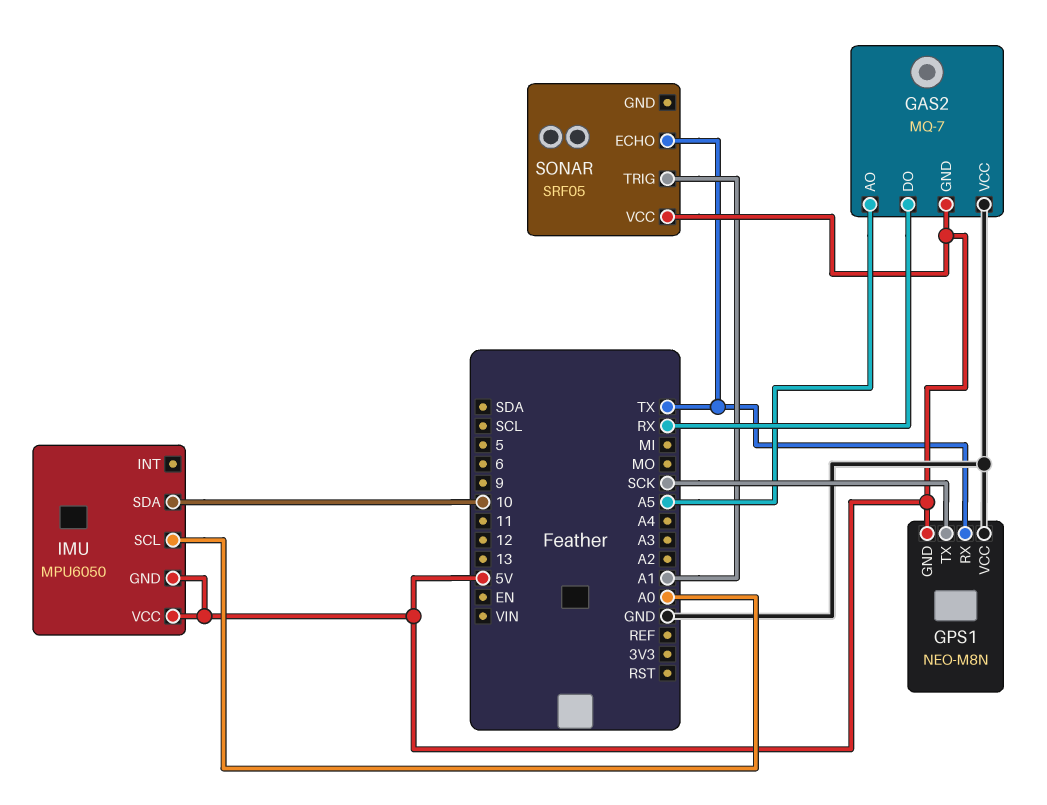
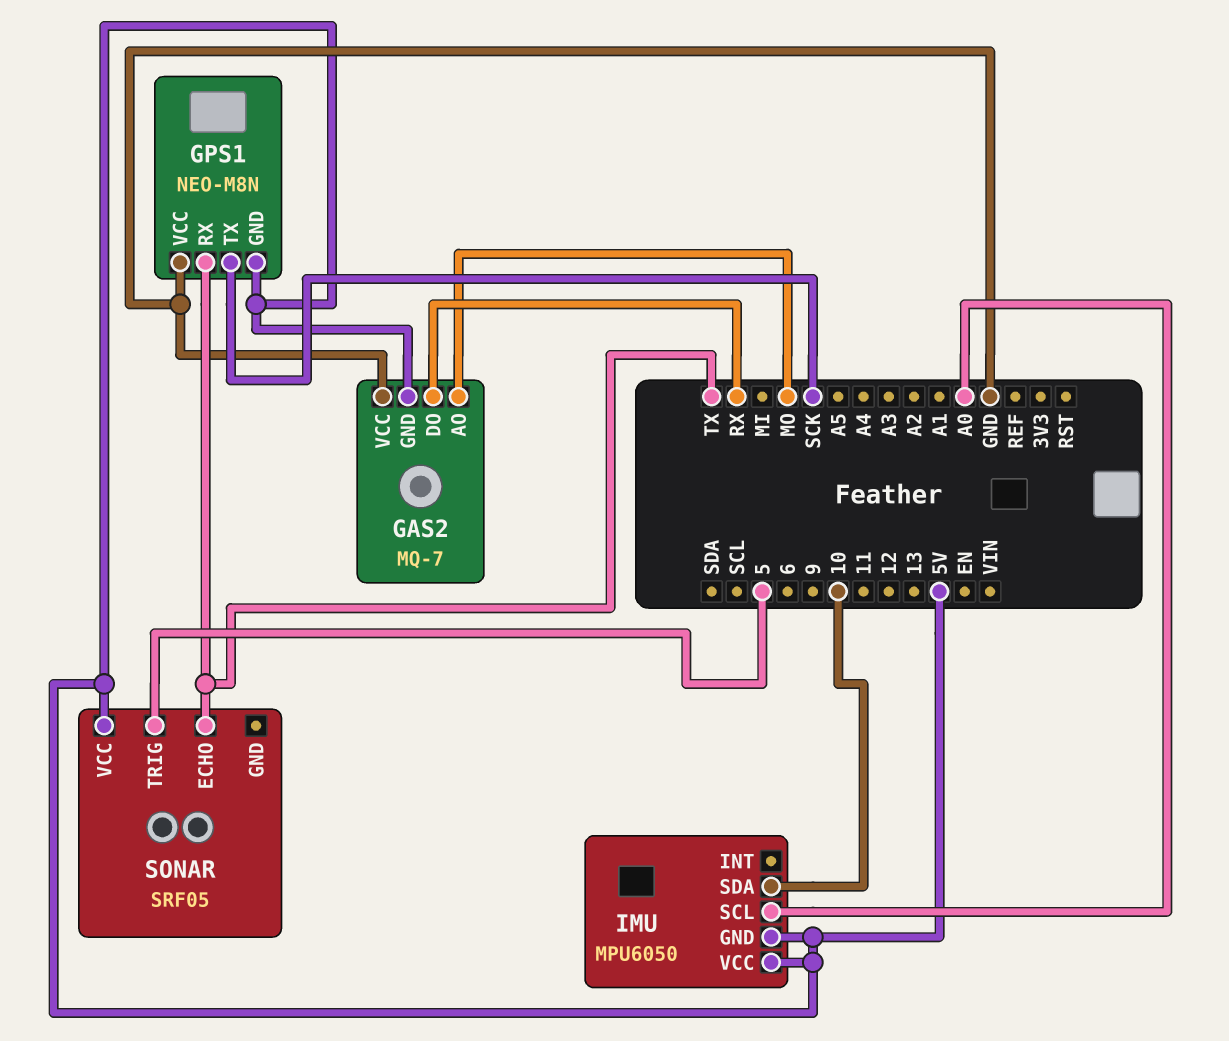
GAS2 pin AO: A5 -> MO
SONAR pin TRIG: A1 -> 5

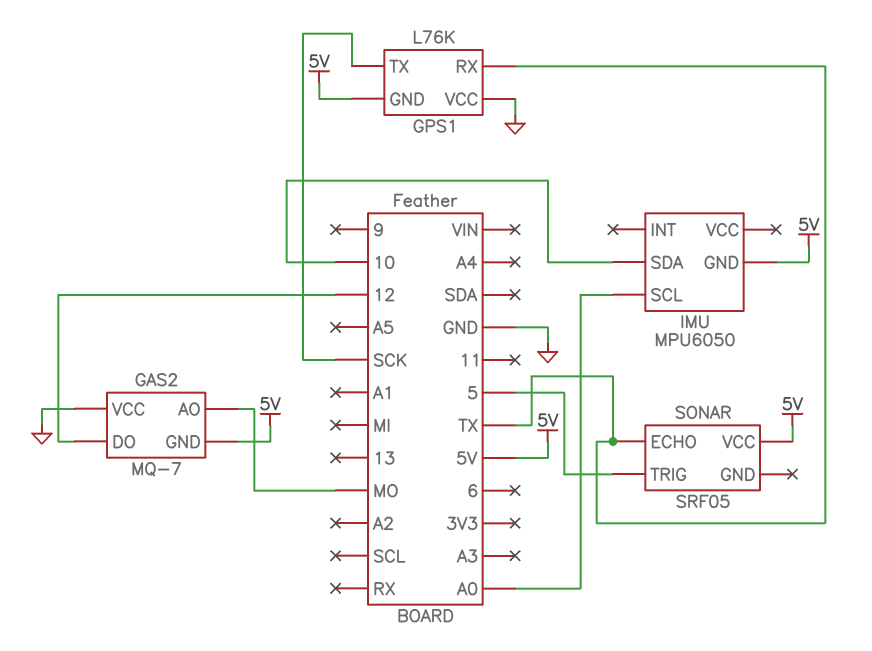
GAS2 pin DO: RX -> 12
GPS1: NEO-M8N -> L76K
IMU pin VCC: 5V -> none

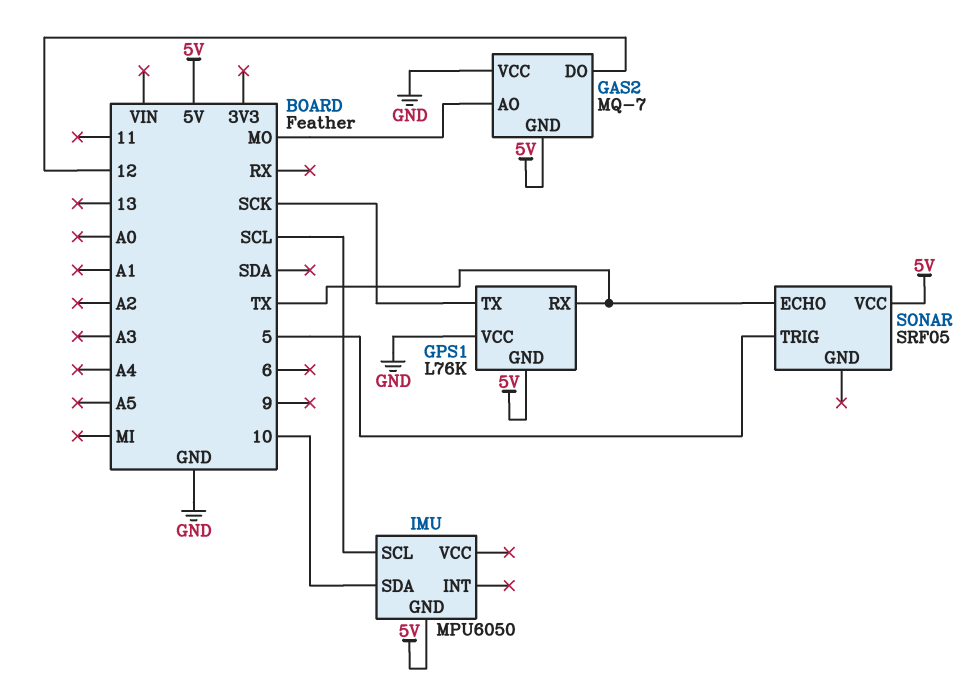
IMU pin SCL: A0 -> SCL

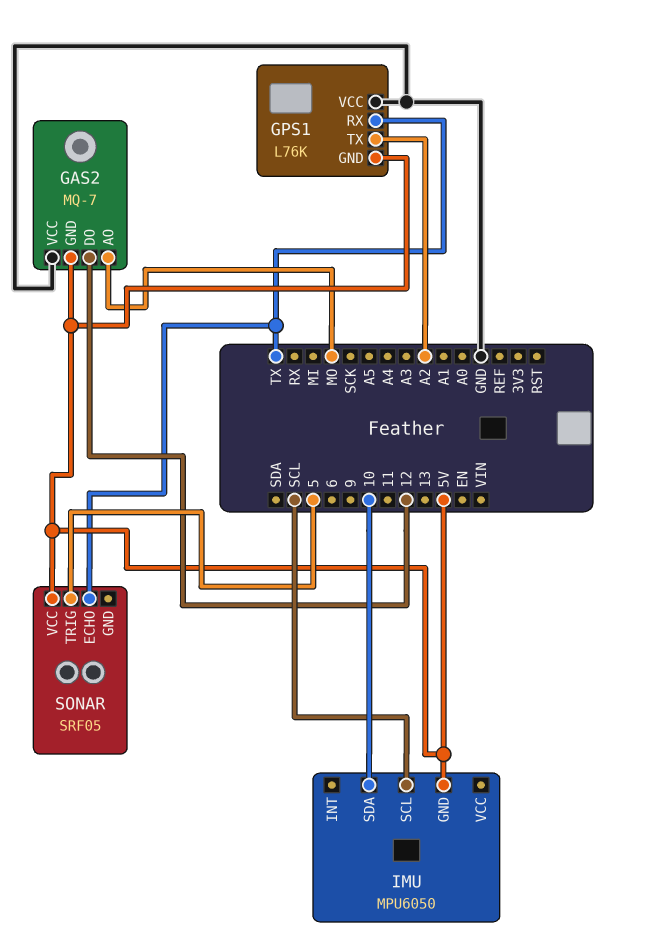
GPS1 pin TX: SCK -> A2

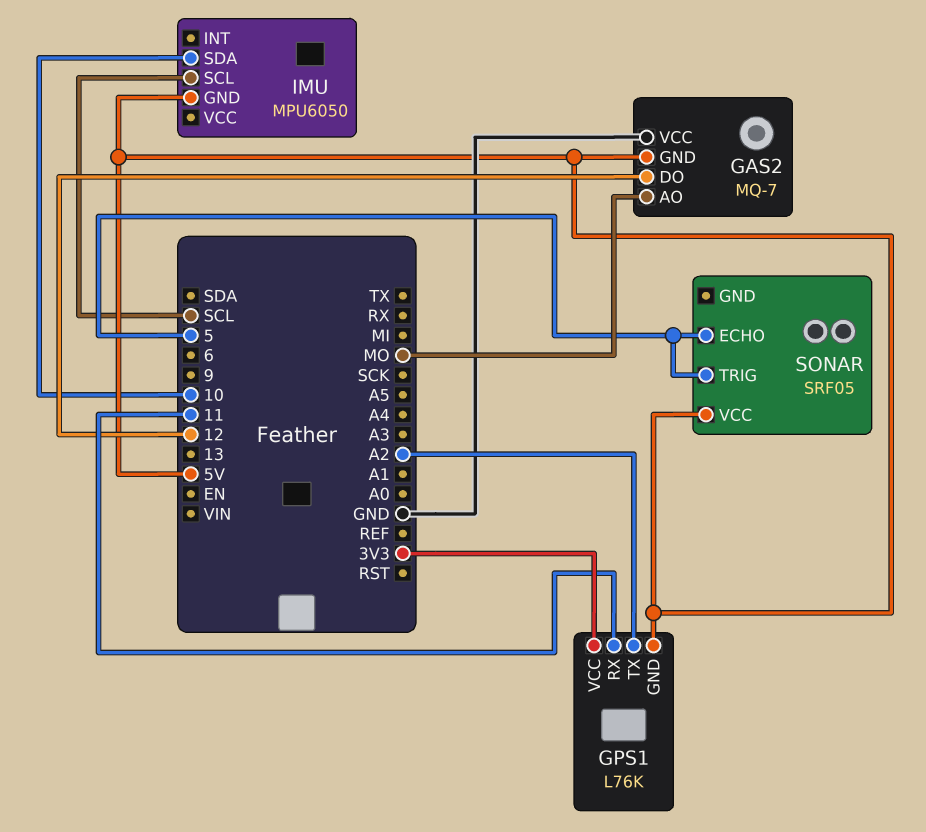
GPS1 pin RX: TX -> 11
GPS1 pin VCC: GND -> 3V3
SONAR pin ECHO: TX -> 5

